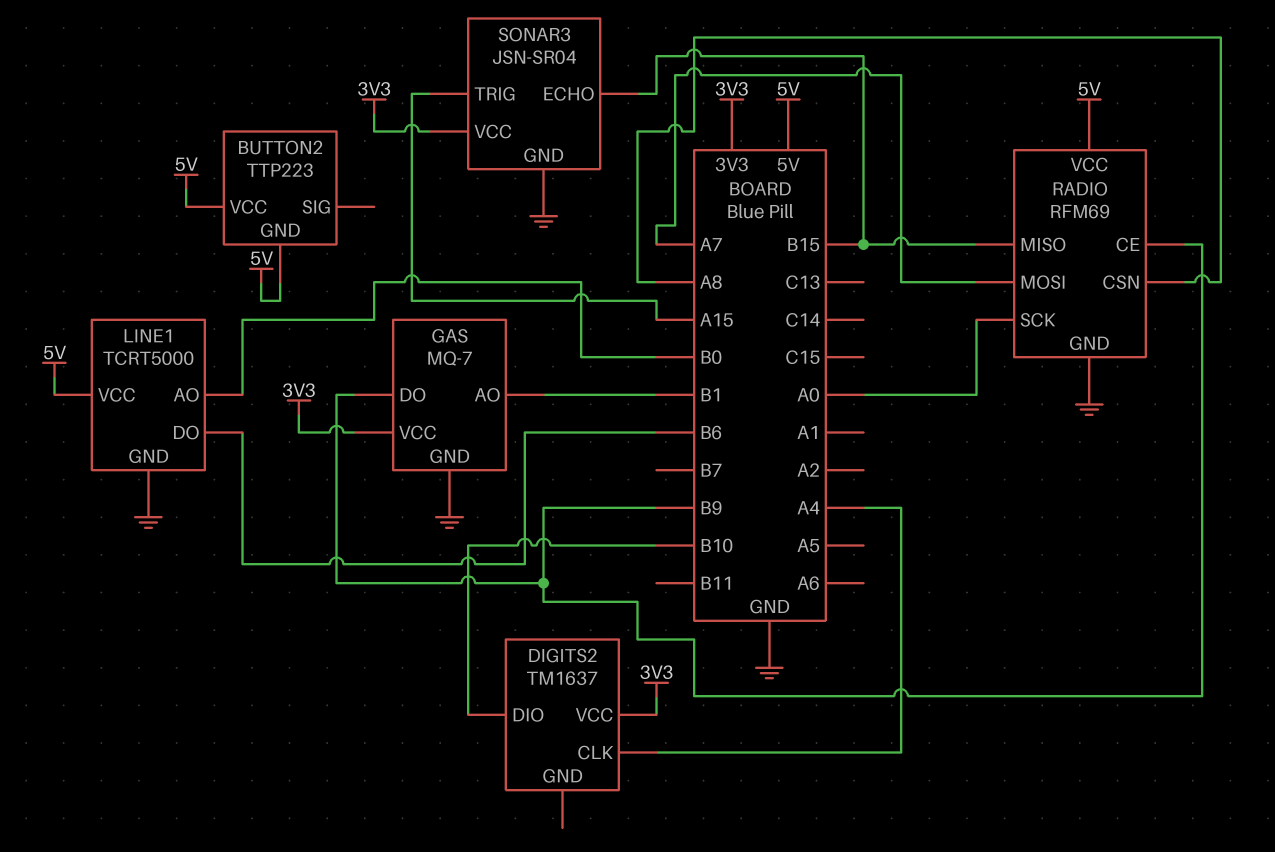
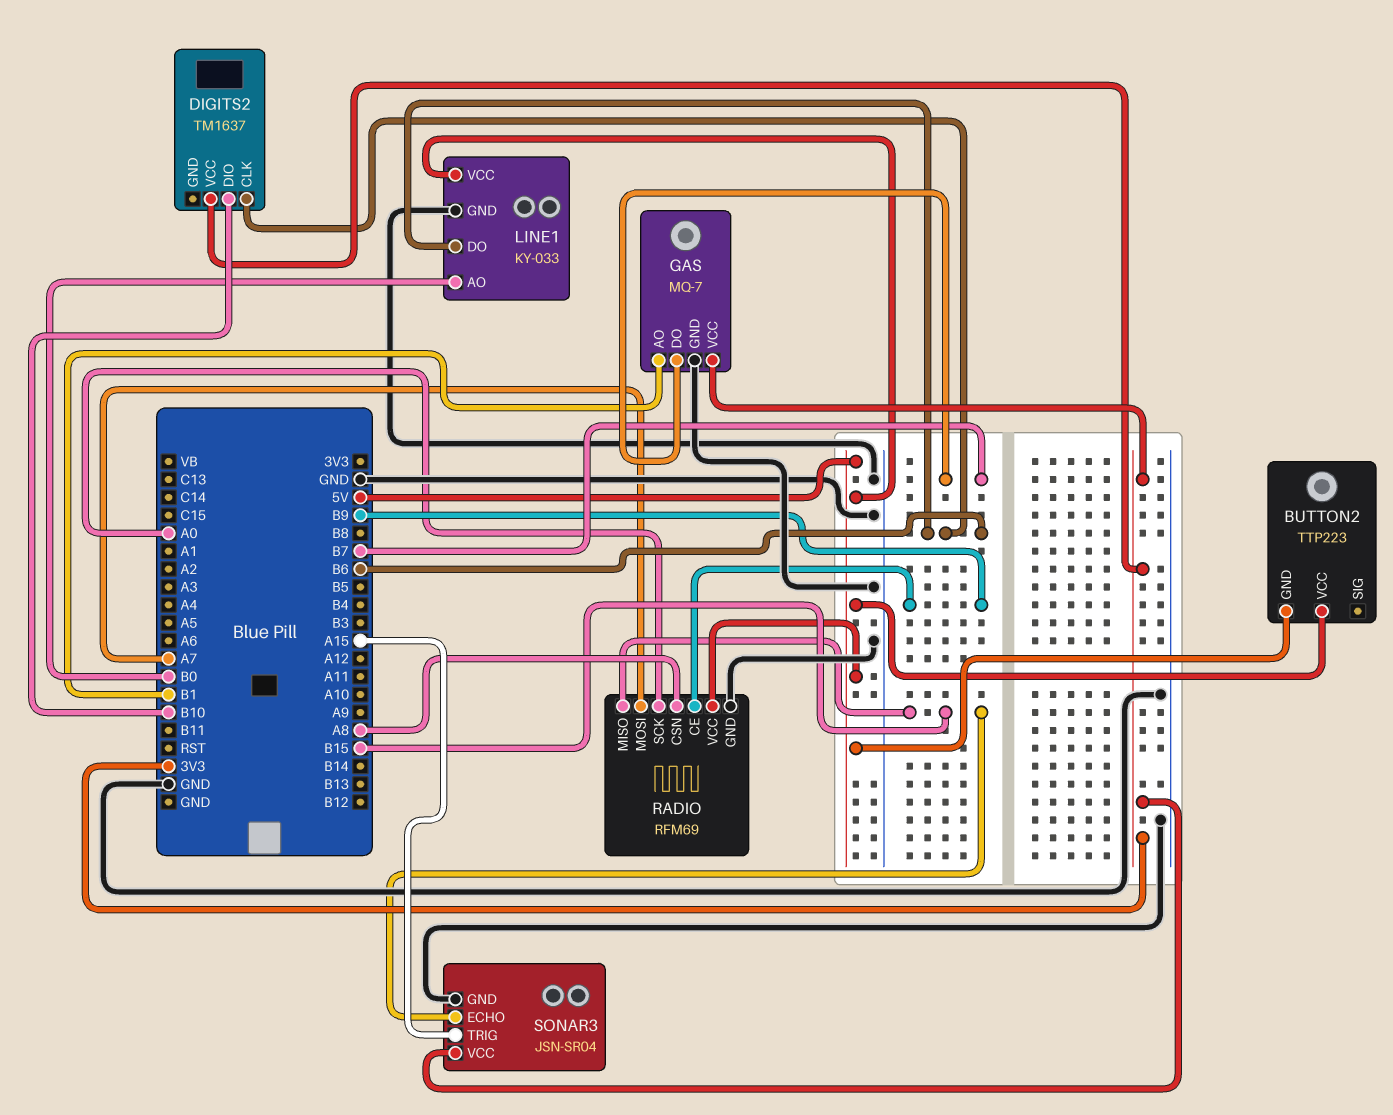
DIGITS2 pin CLK: A4 -> B6
GAS pin DO: B9 -> B7
LINE1: TCRT5000 -> KY-033

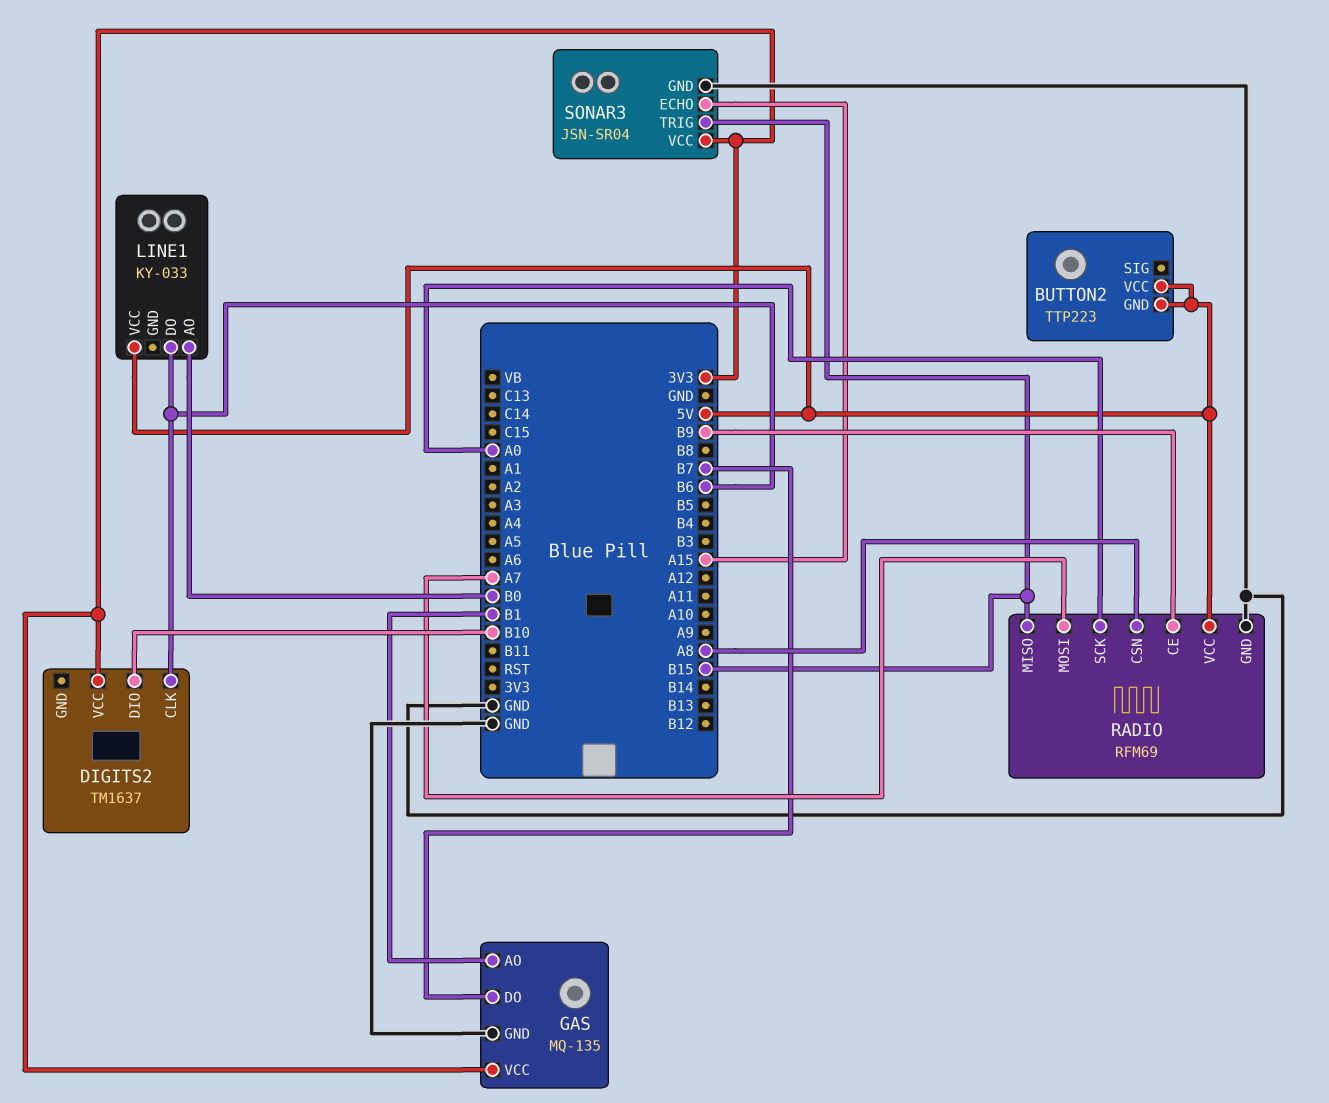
GAS: MQ-7 -> MQ-135
LINE1 pin GND: GND -> none
SONAR3 pin ECHO: B15 -> A15
SONAR3 pin TRIG: A15 -> B15

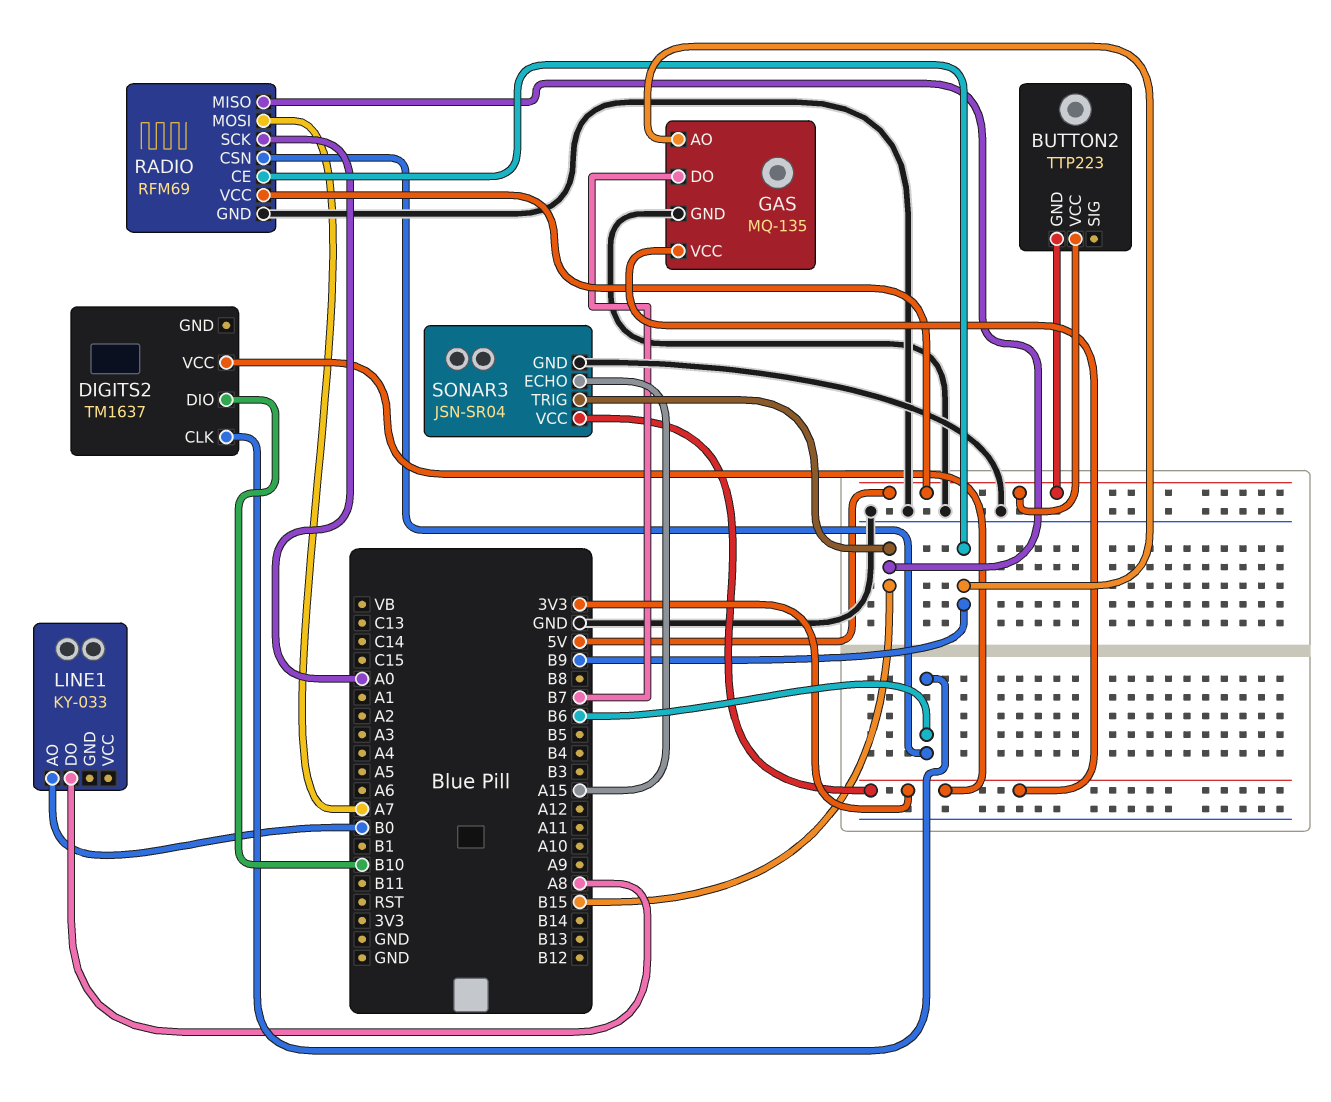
GAS pin AO: B1 -> B9
LINE1 pin DO: B6 -> A8
LINE1 pin VCC: 5V -> none
RADIO pin CSN: A8 -> B6

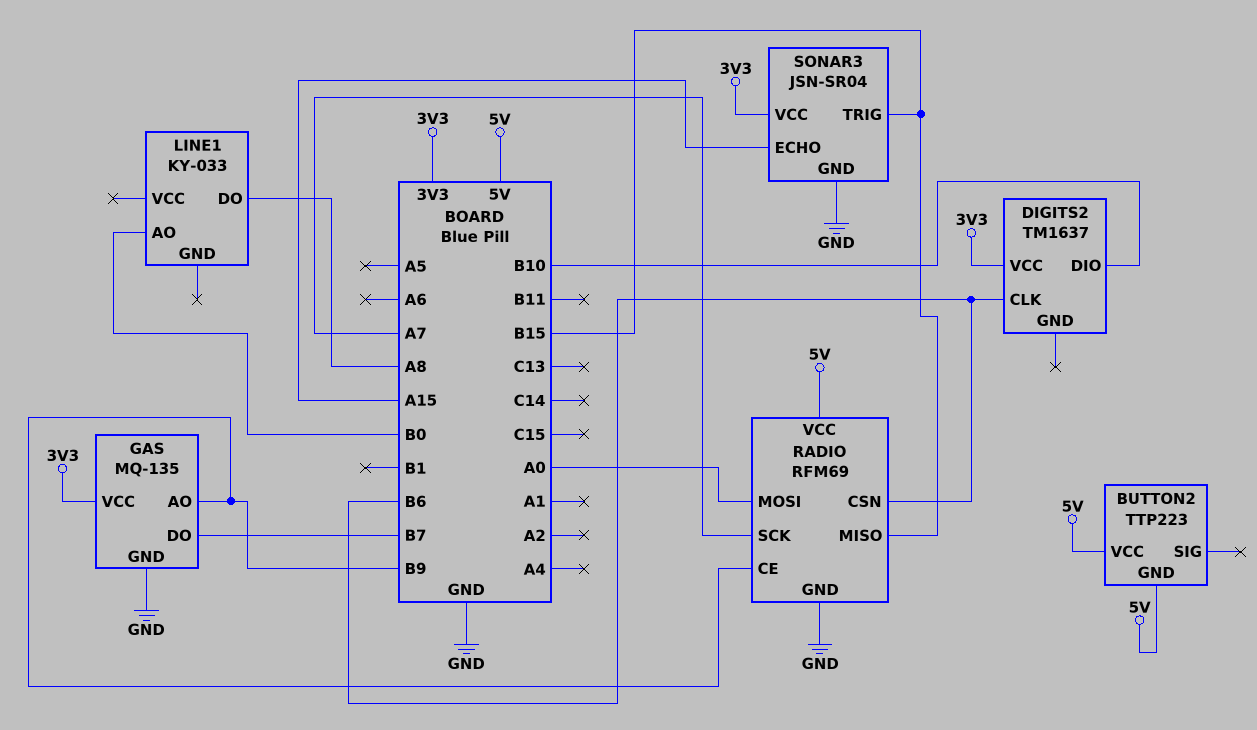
RADIO pin MOSI: A7 -> A0
RADIO pin SCK: A0 -> A7

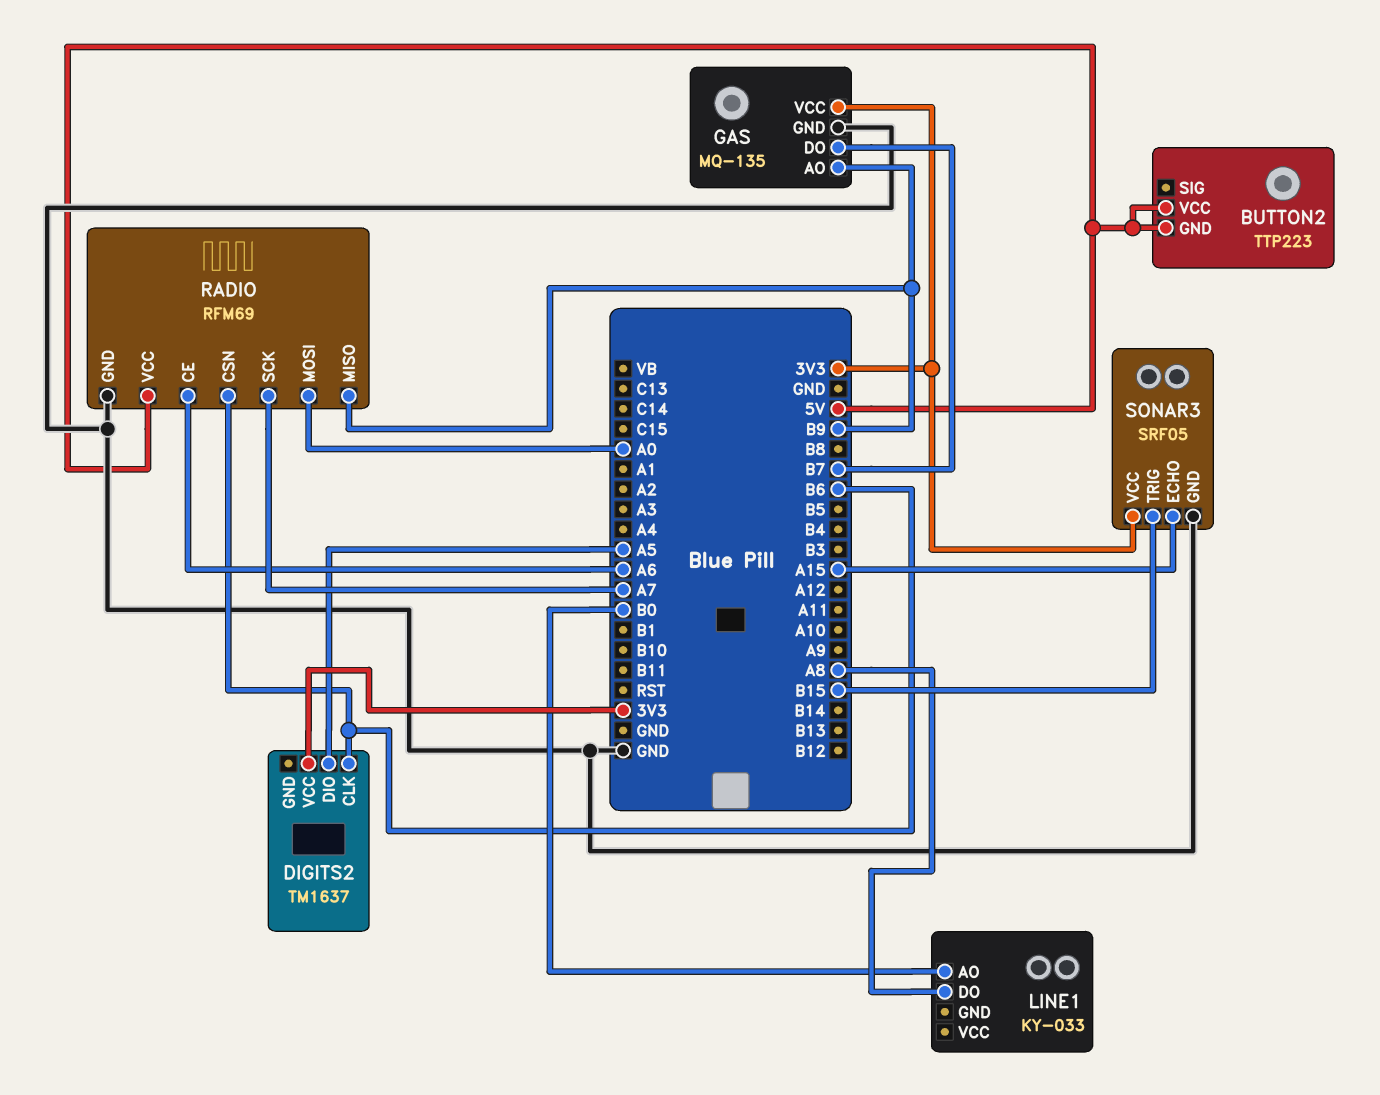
DIGITS2 pin DIO: B10 -> A5
RADIO pin CE: B9 -> A6
RADIO pin MISO: B15 -> B9
SONAR3: JSN-SR04 -> SRF05

